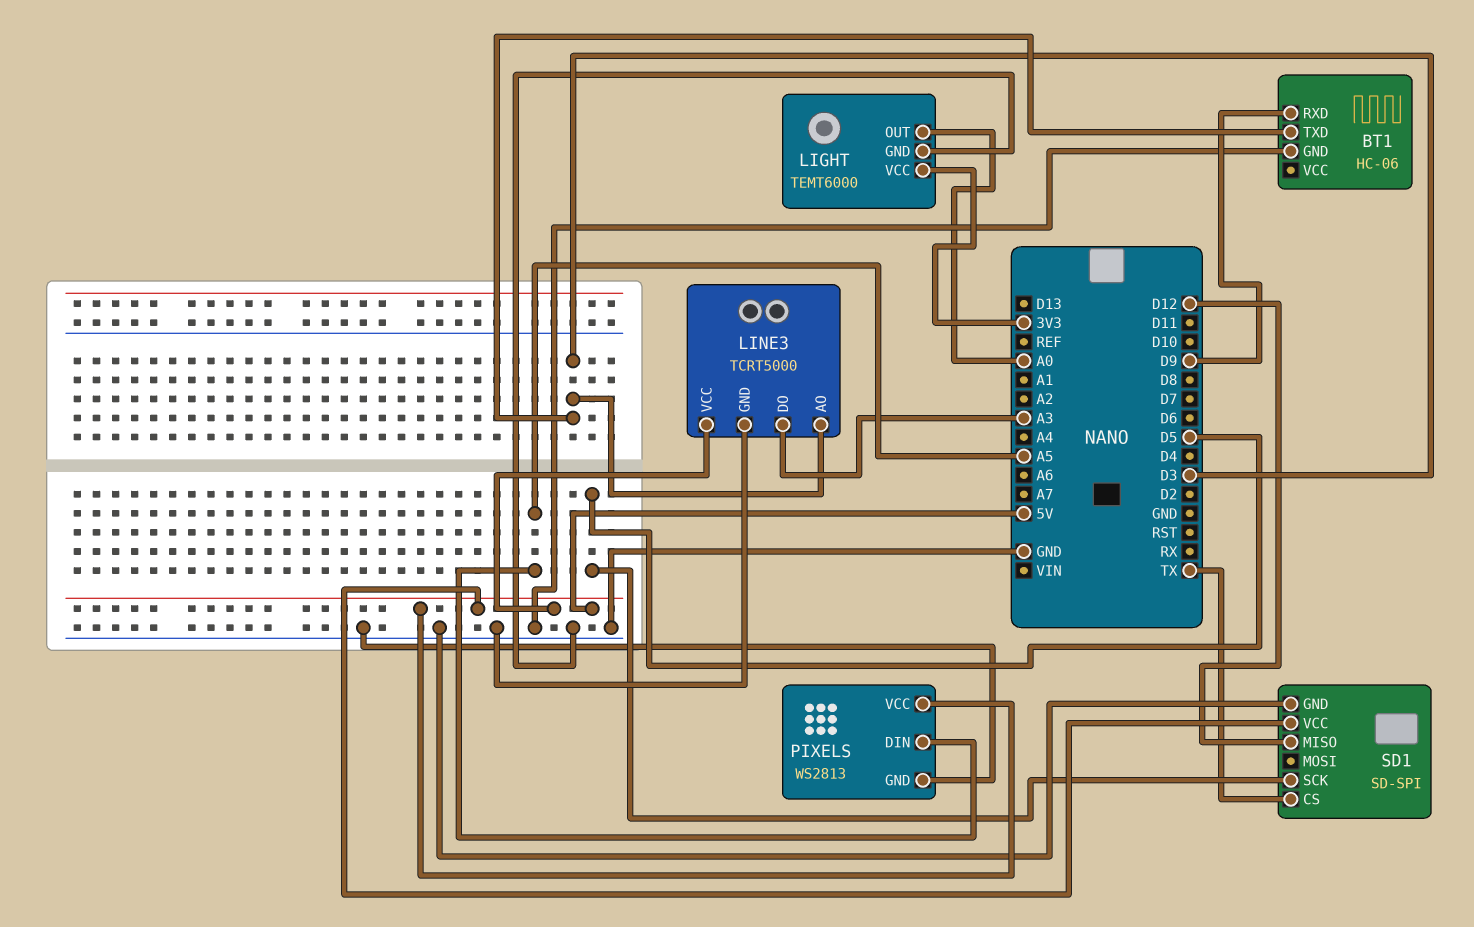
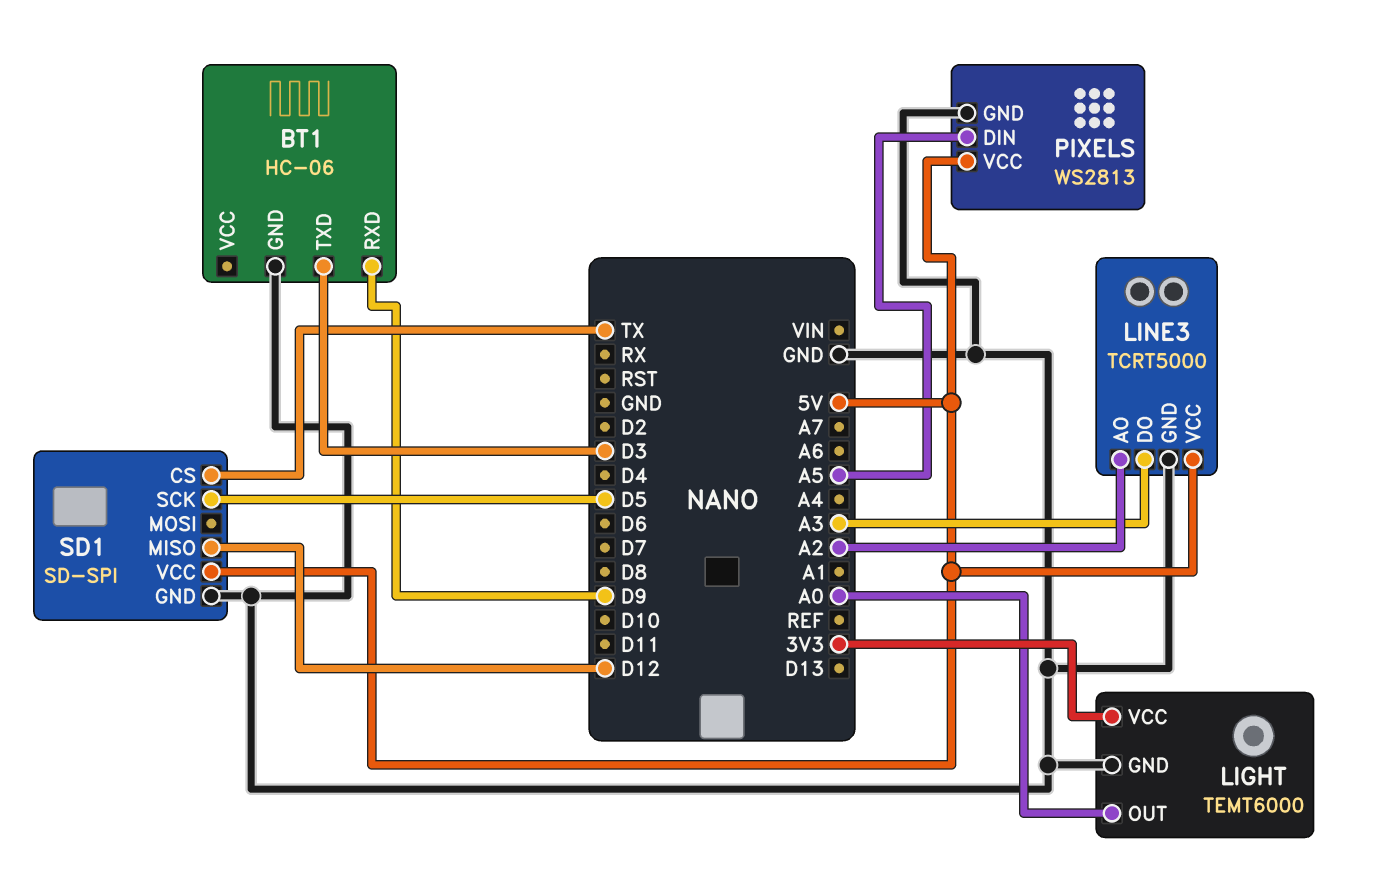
LINE3 pin AO: D3 -> A2

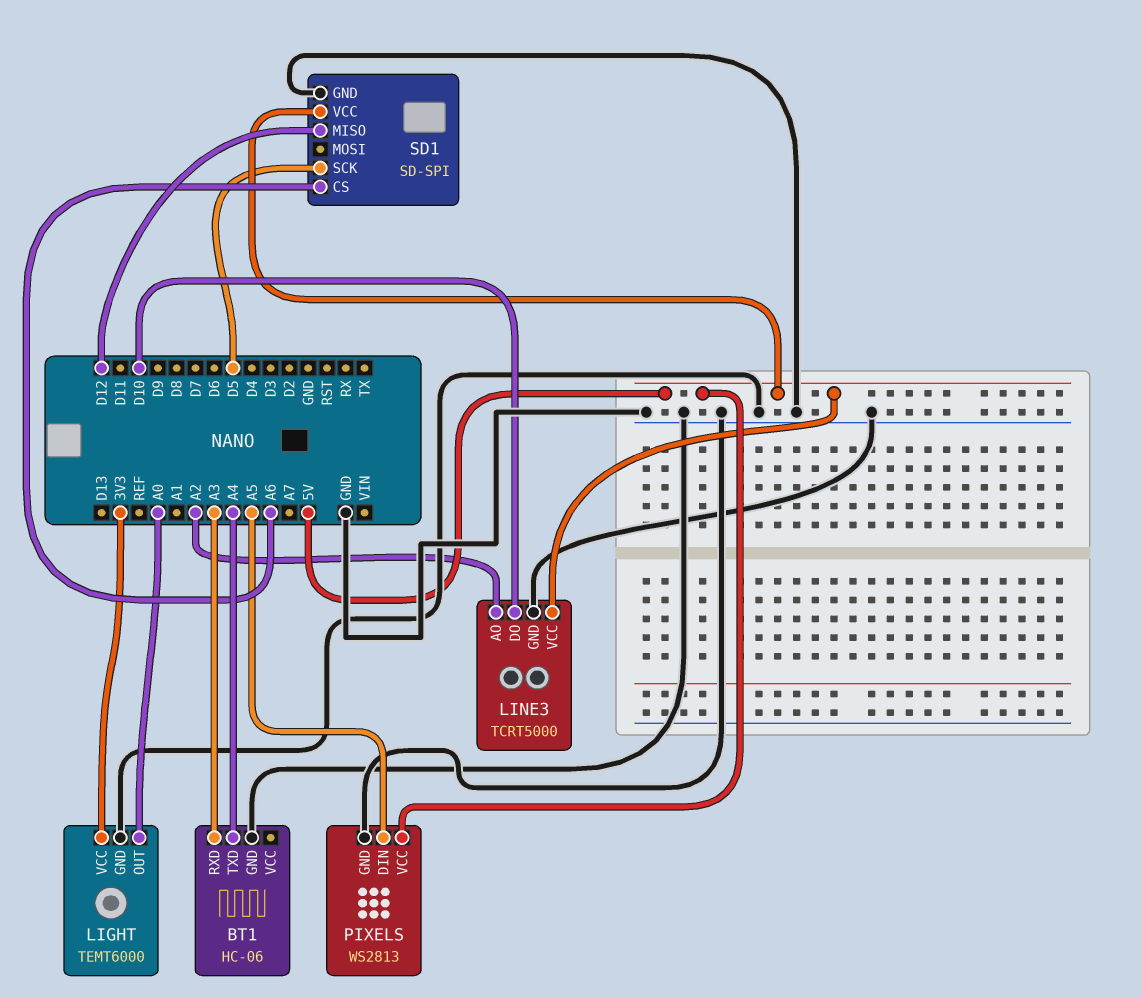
BT1 pin RXD: D9 -> A3
BT1 pin TXD: D3 -> A4
LINE3 pin DO: A3 -> D10
SD1 pin CS: TX -> A6

